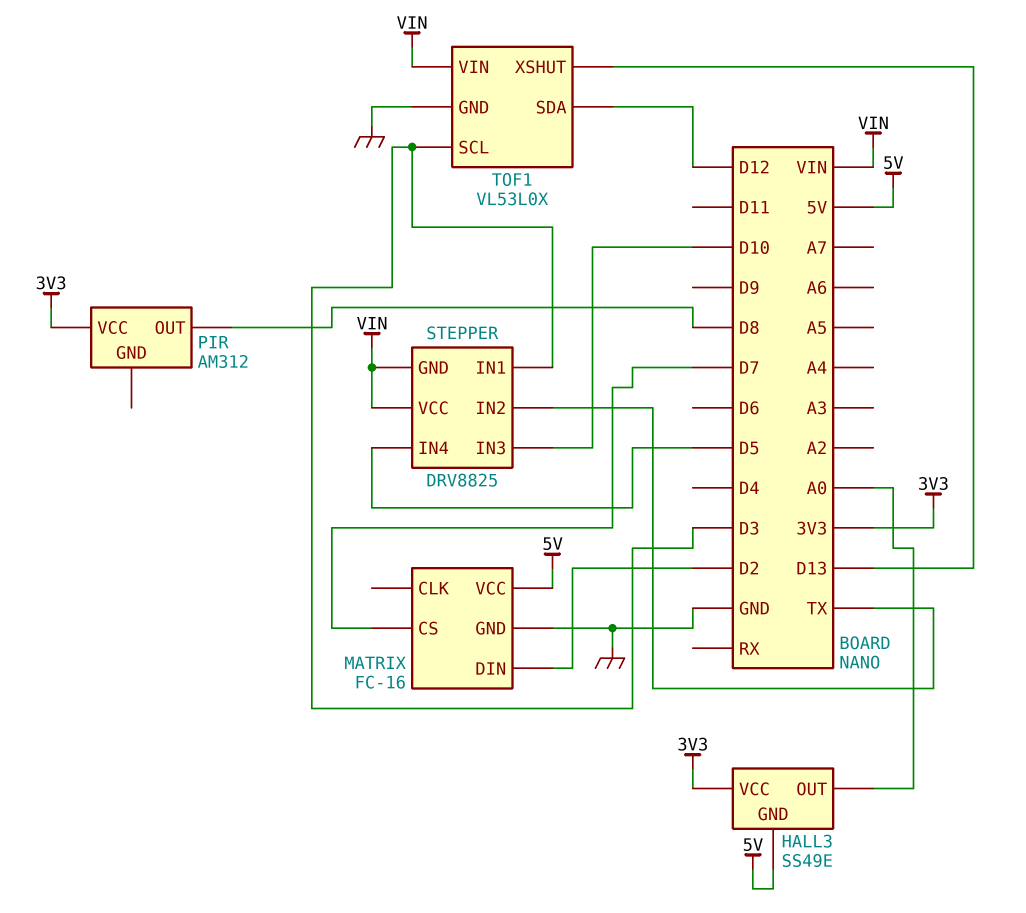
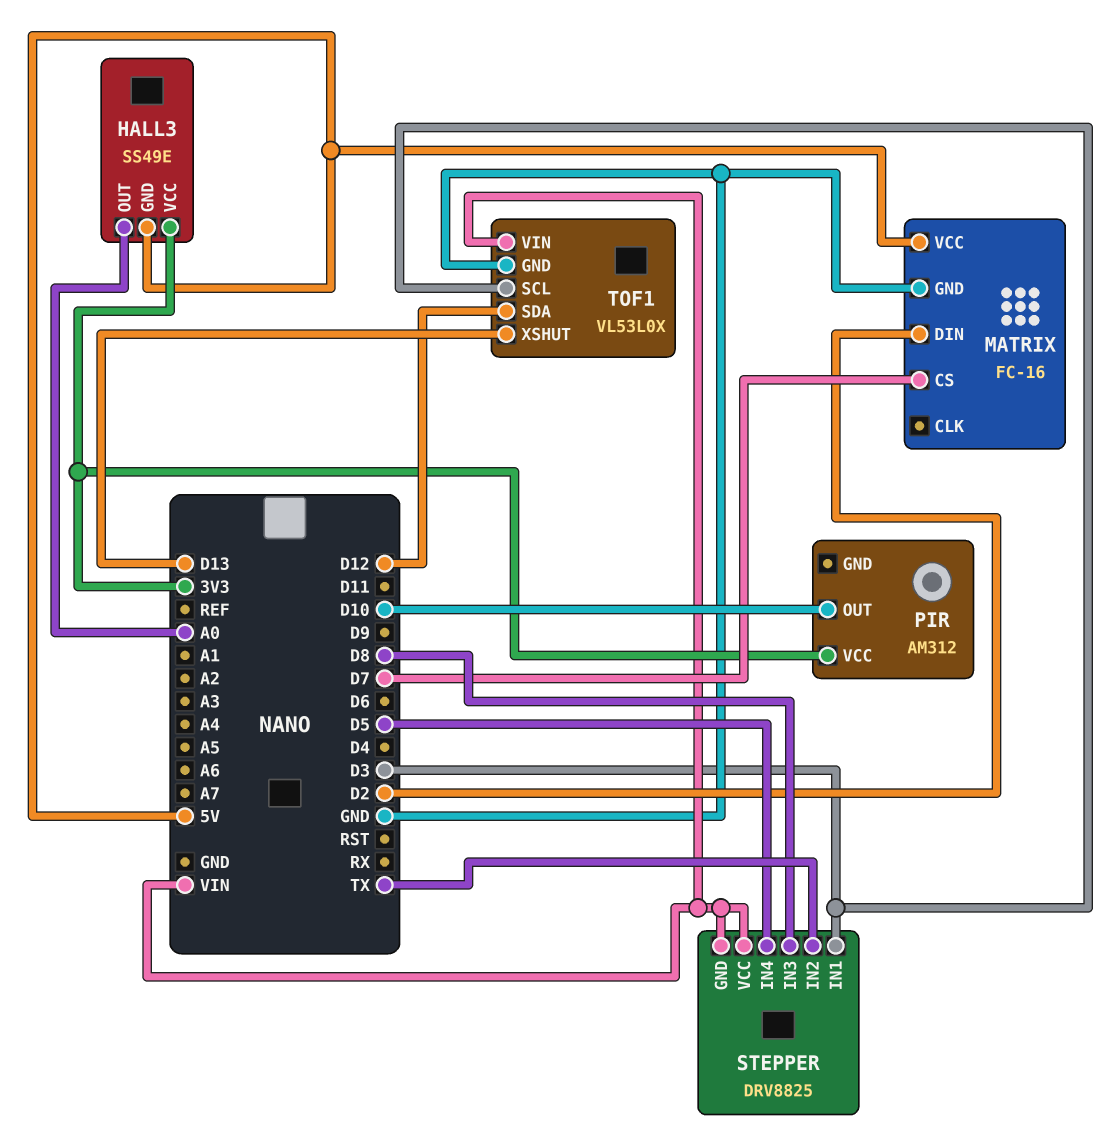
PIR pin OUT: D8 -> D10
STEPPER pin IN3: D10 -> D8

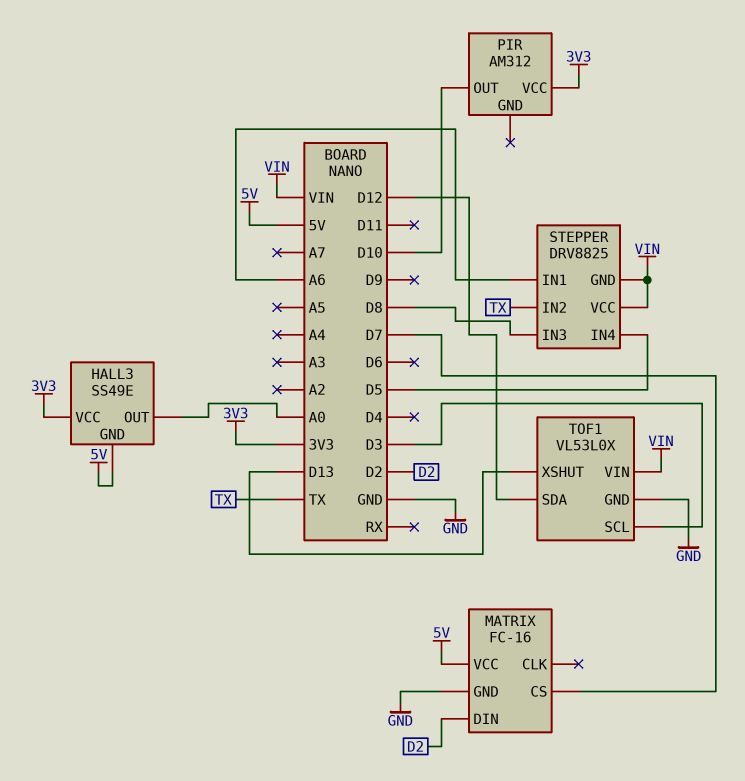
STEPPER pin IN1: D3 -> A6

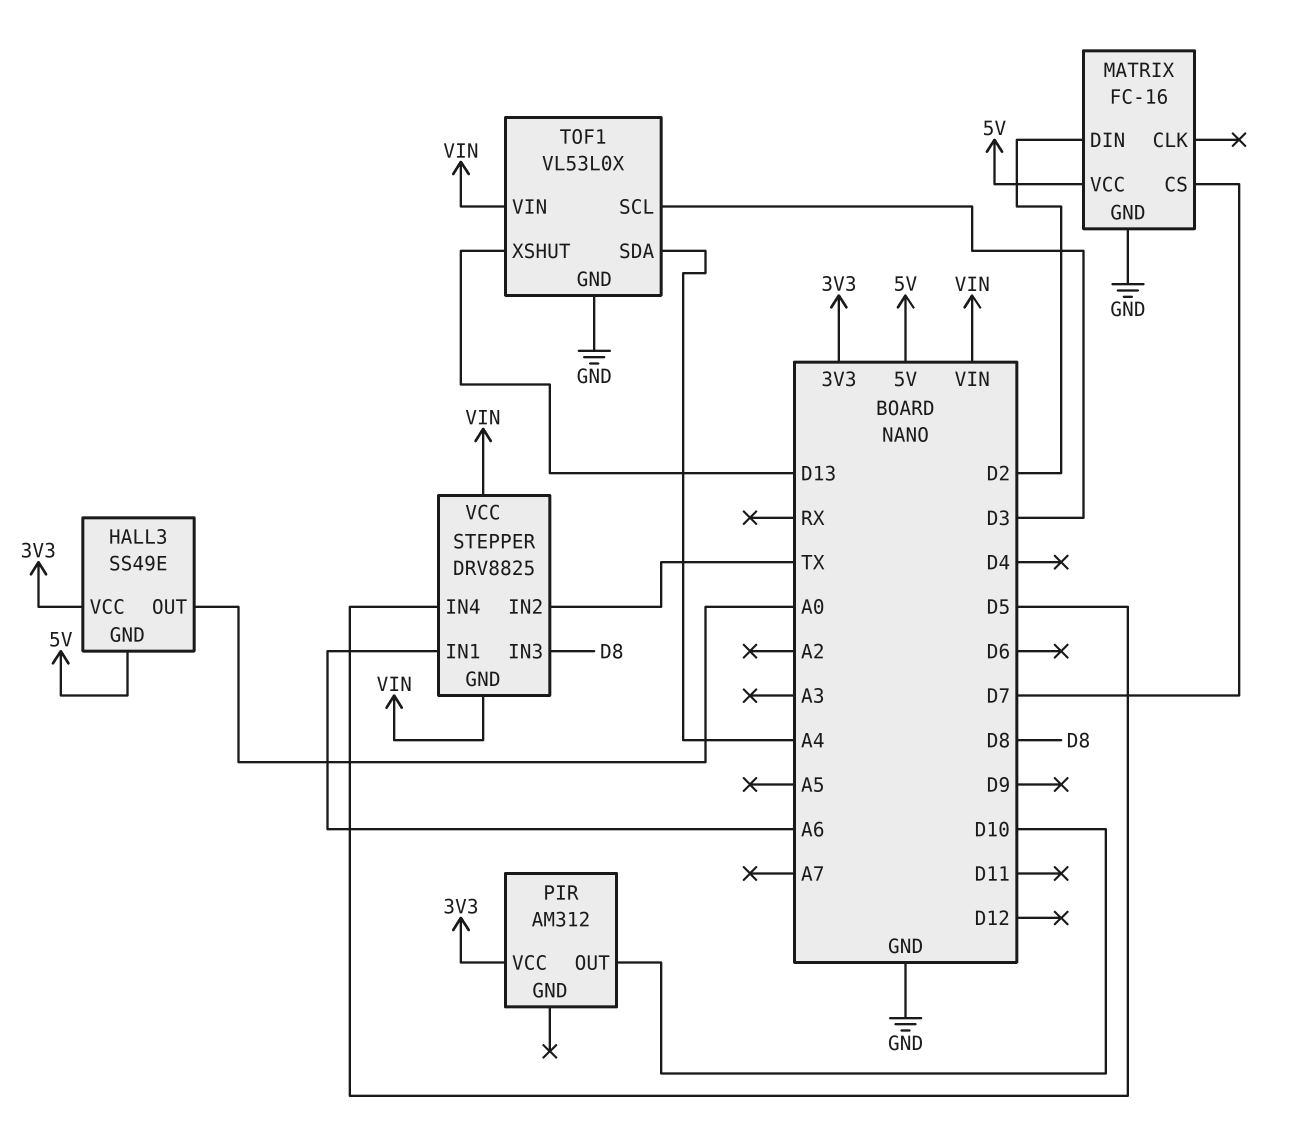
TOF1 pin SDA: D12 -> A4

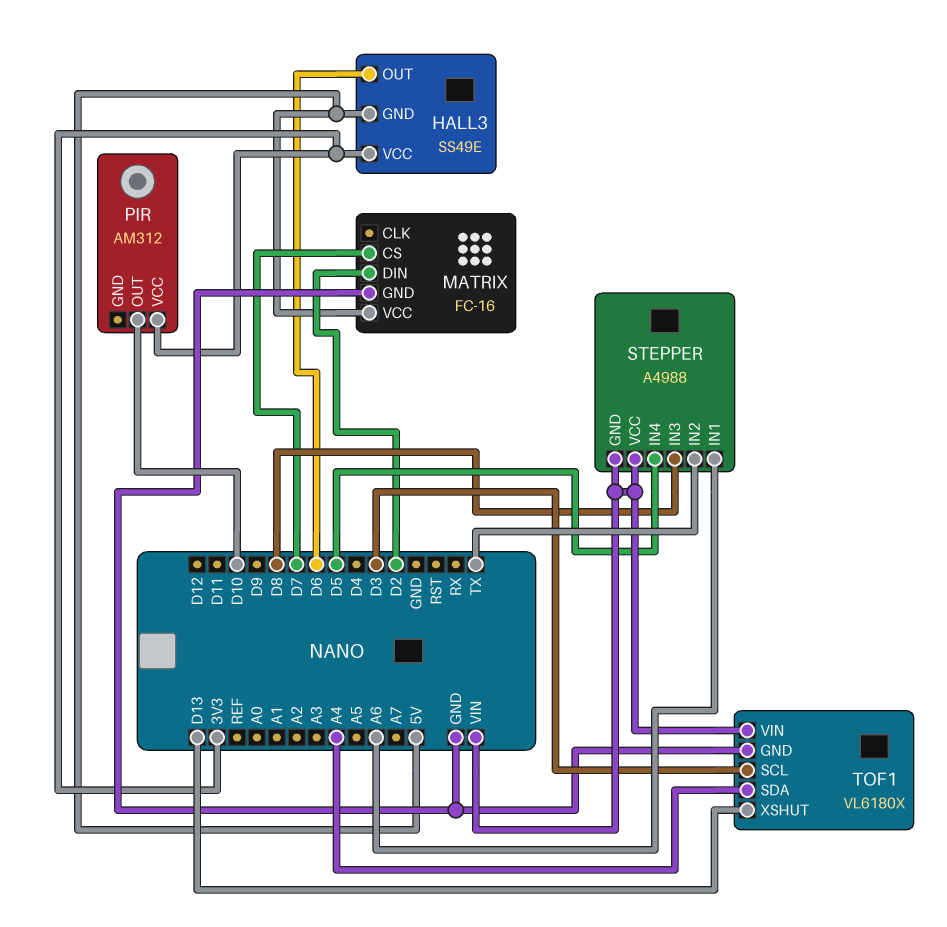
HALL3 pin OUT: A0 -> D6
STEPPER: DRV8825 -> A4988
TOF1: VL53L0X -> VL6180X

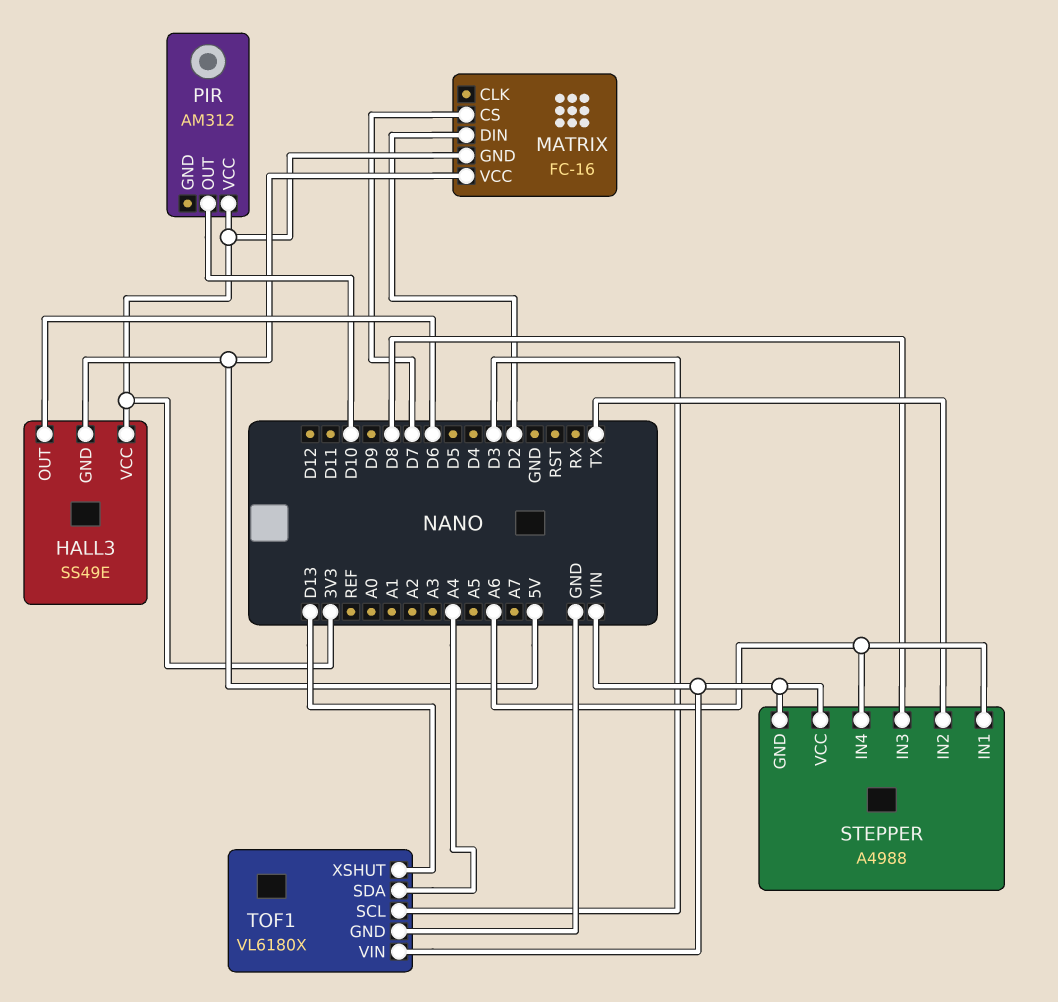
MATRIX pin GND: GND -> 3V3
STEPPER pin IN4: D5 -> A6

